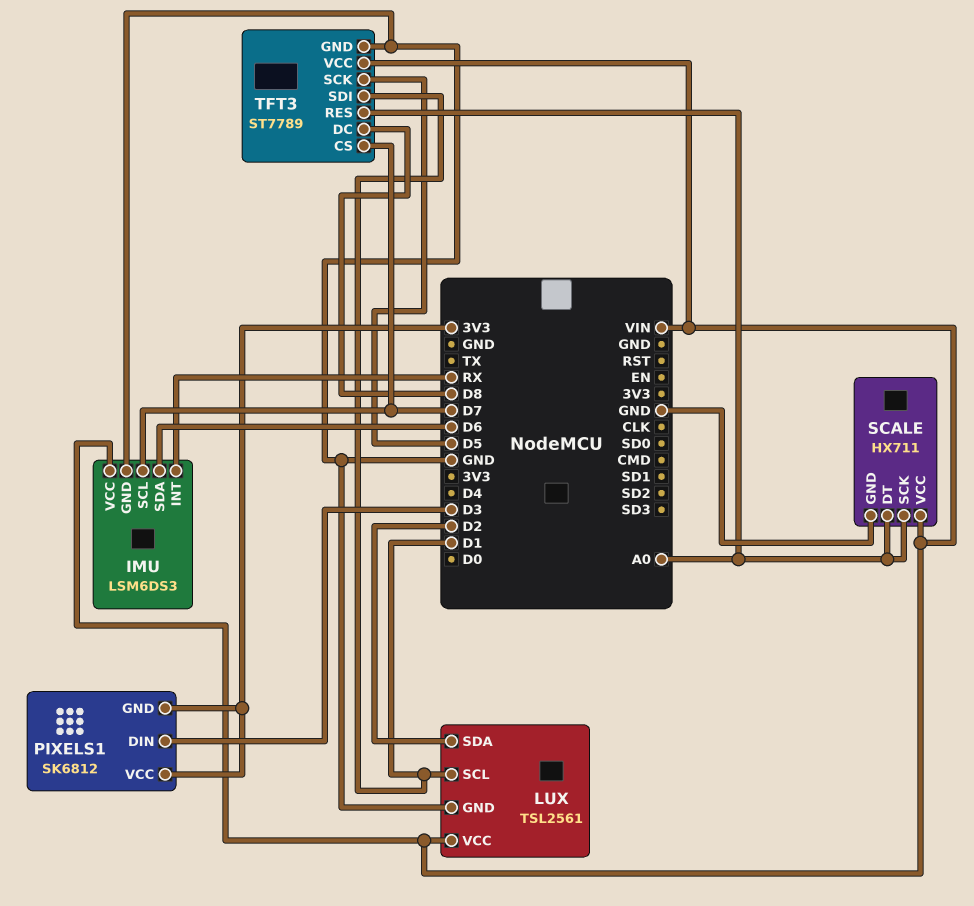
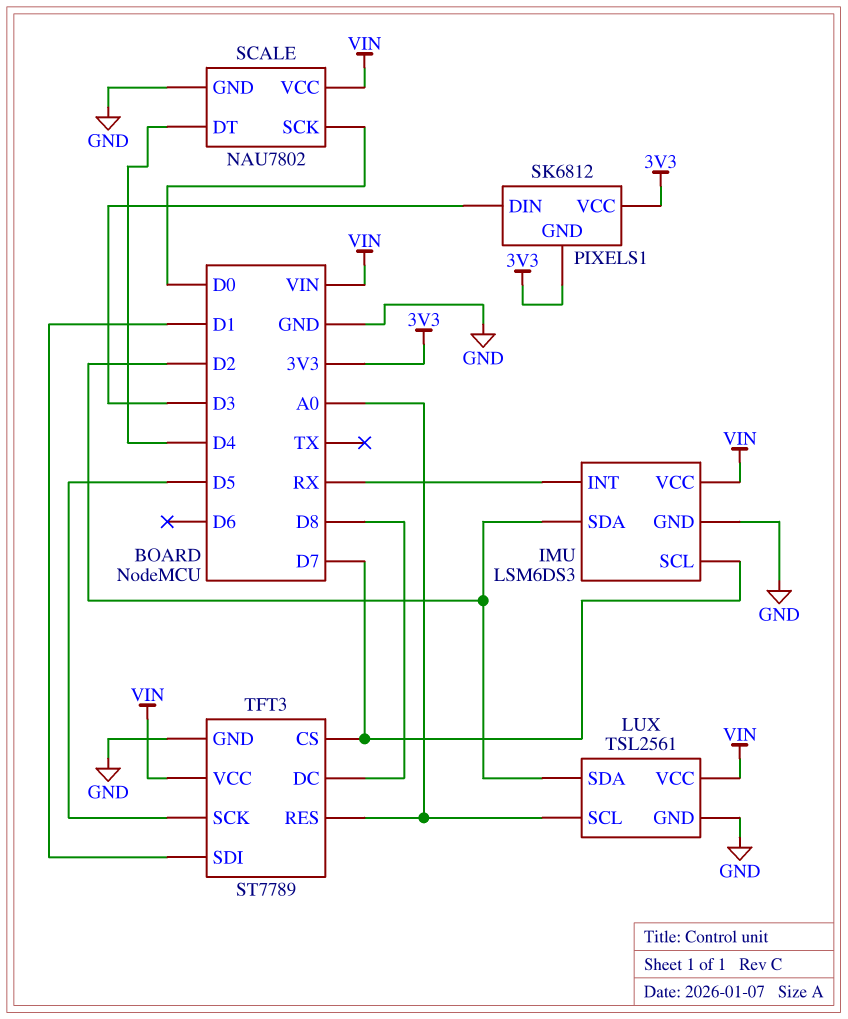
IMU pin SDA: D6 -> D2
LUX pin SCL: D1 -> A0
SCALE: HX711 -> NAU7802
SCALE pin DT: A0 -> D4
SCALE pin SCK: A0 -> D0

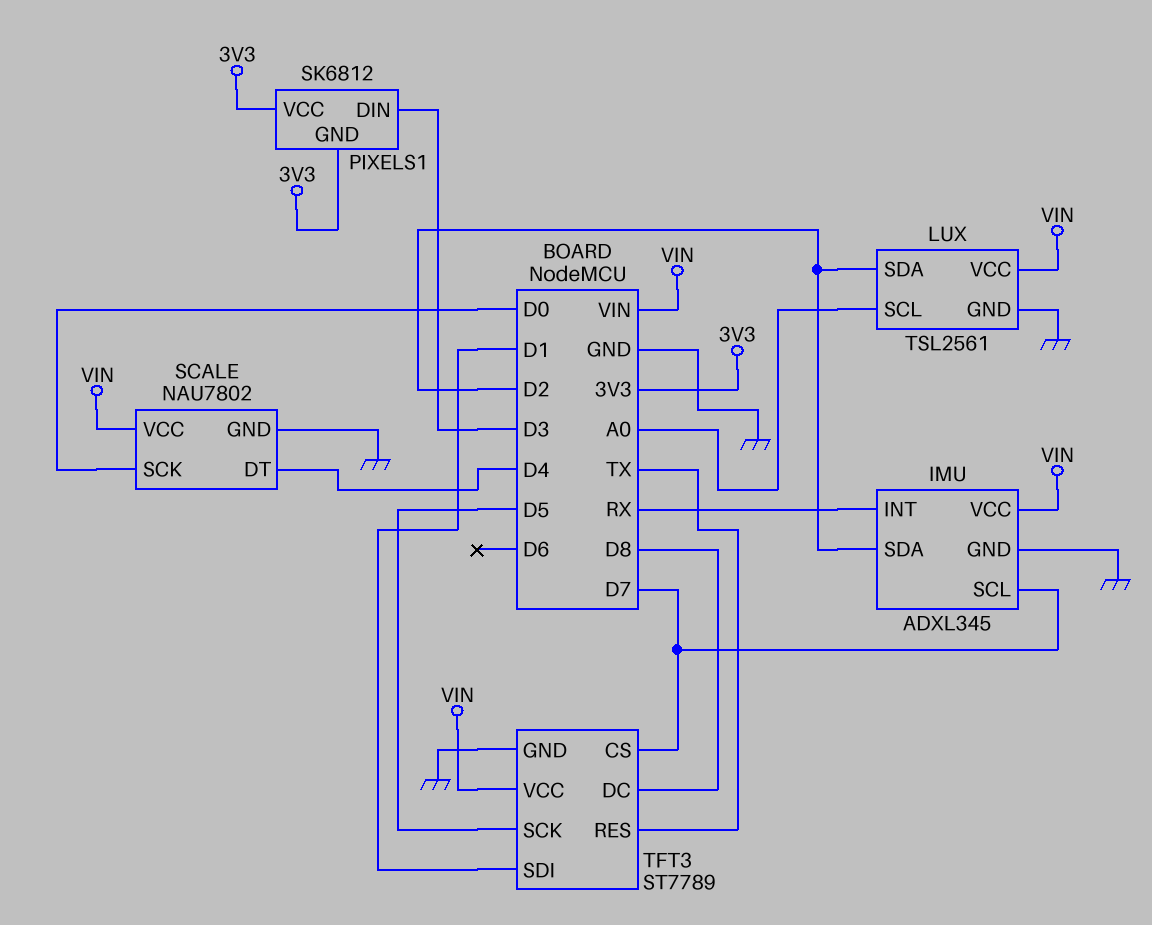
IMU: LSM6DS3 -> ADXL345
TFT3 pin RES: A0 -> TX

